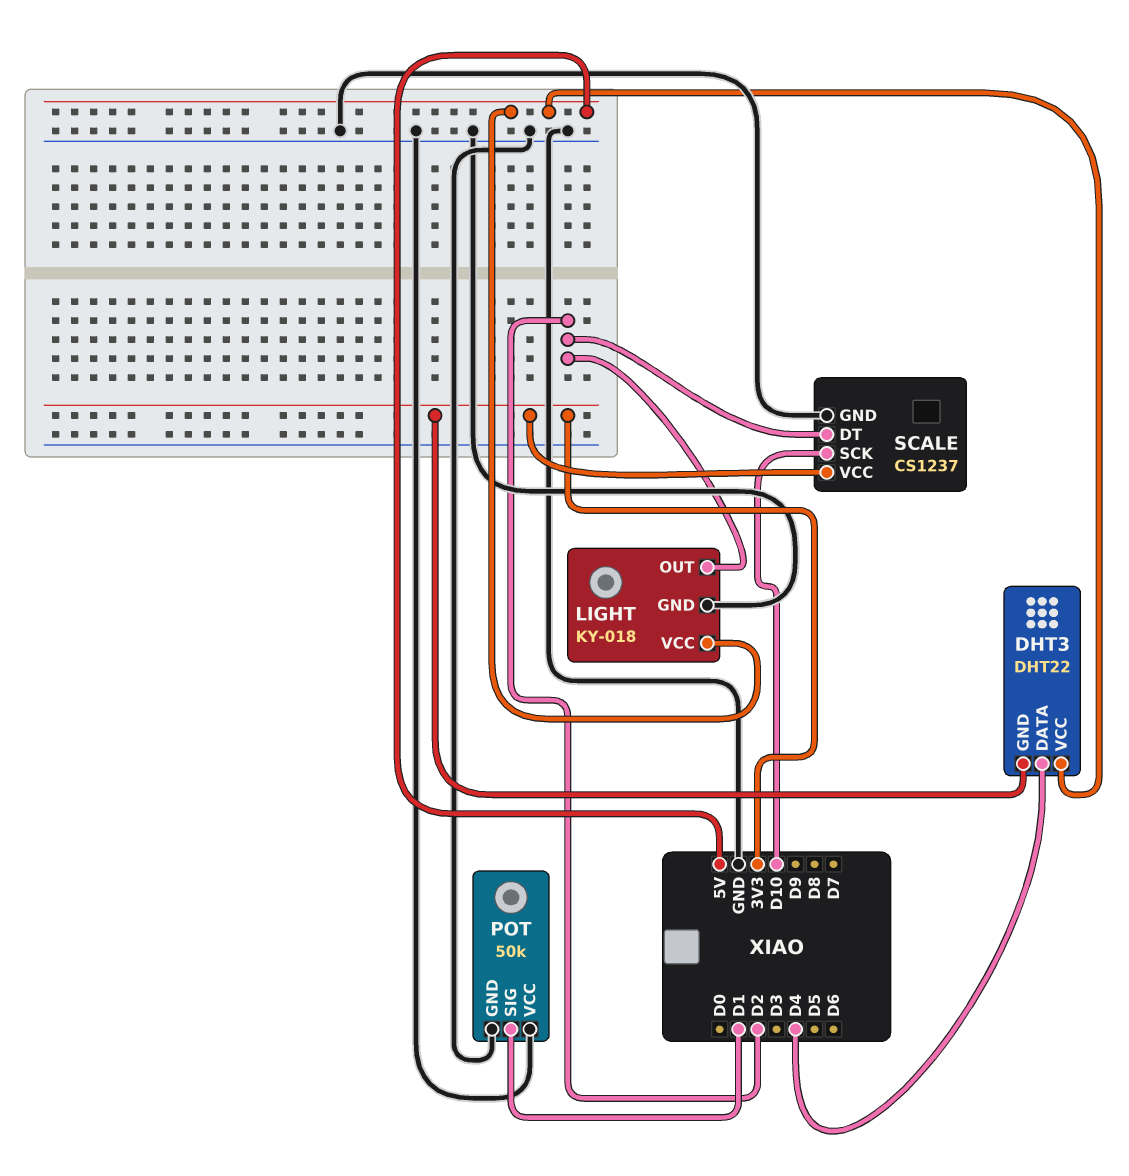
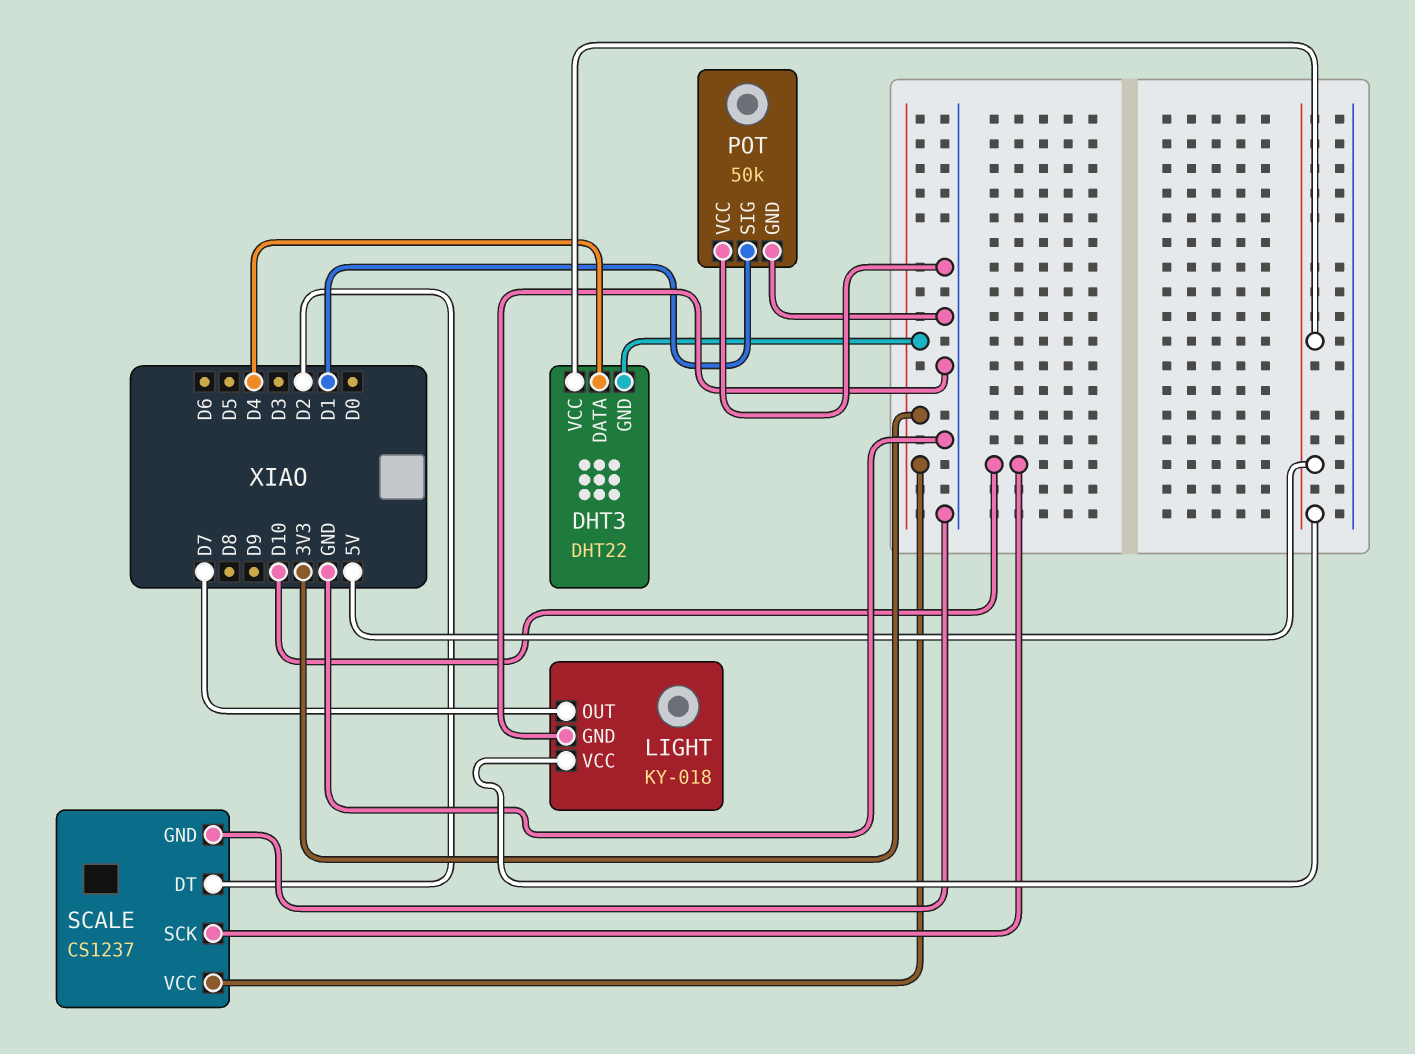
LIGHT pin OUT: D2 -> D7

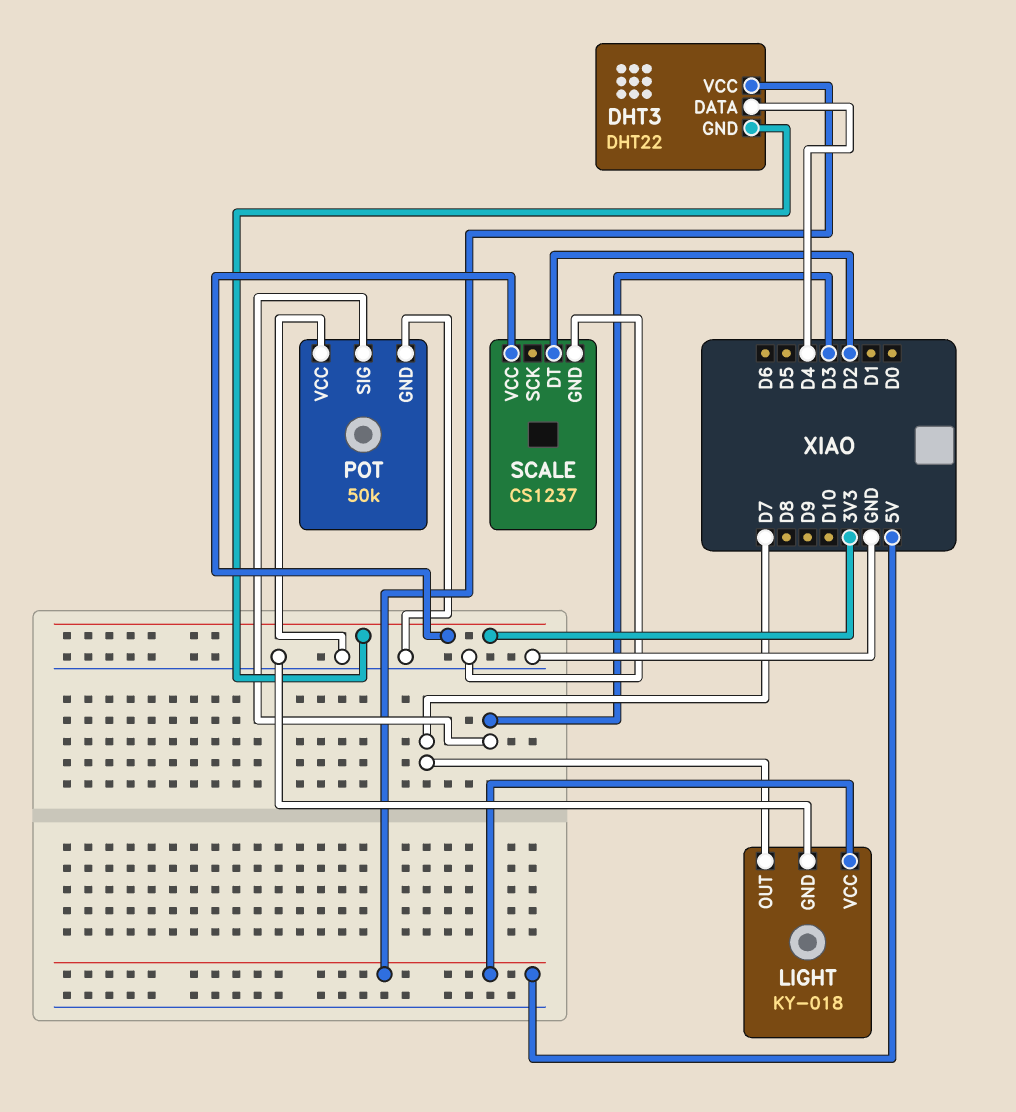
POT pin SIG: D1 -> D3
SCALE pin SCK: D10 -> none

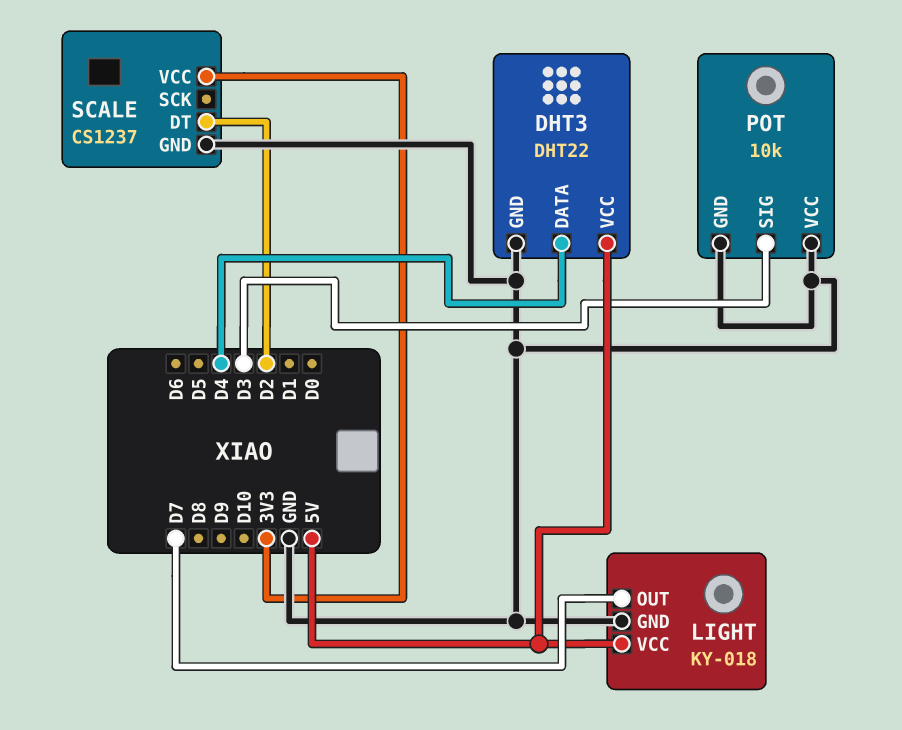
DHT3 pin GND: 3V3 -> GND
POT: 50k -> 10k

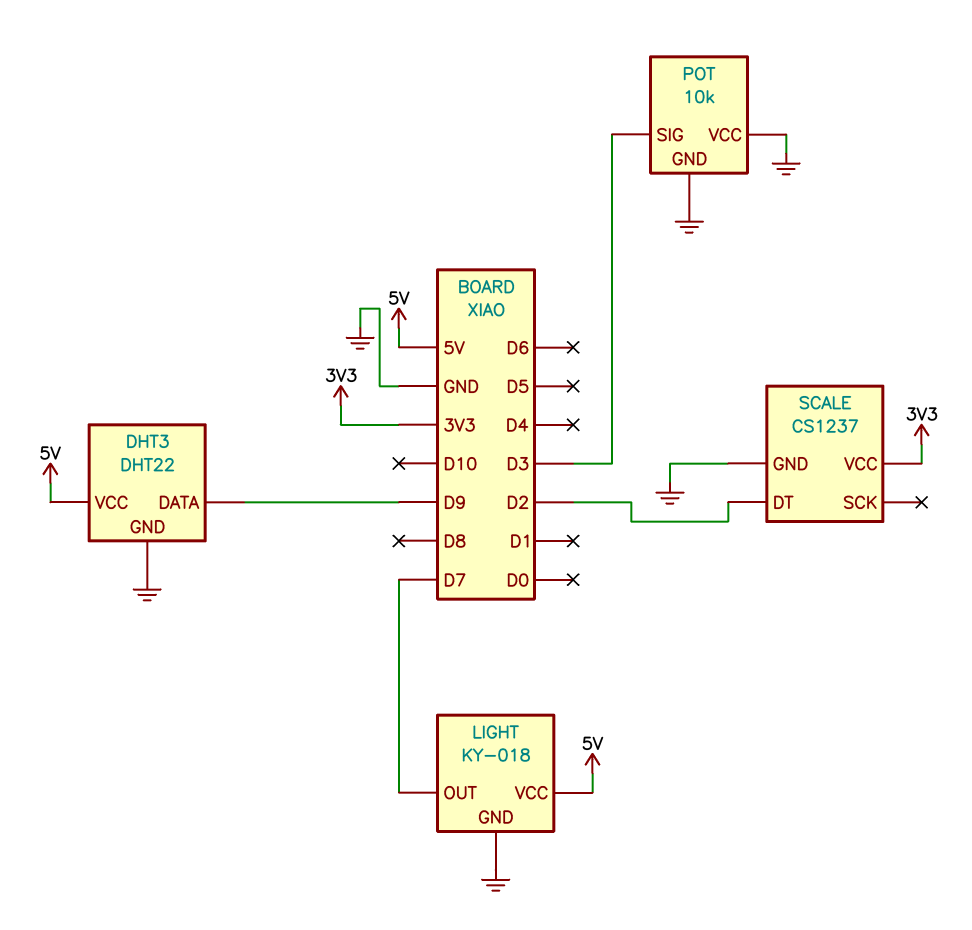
DHT3 pin DATA: D4 -> D9

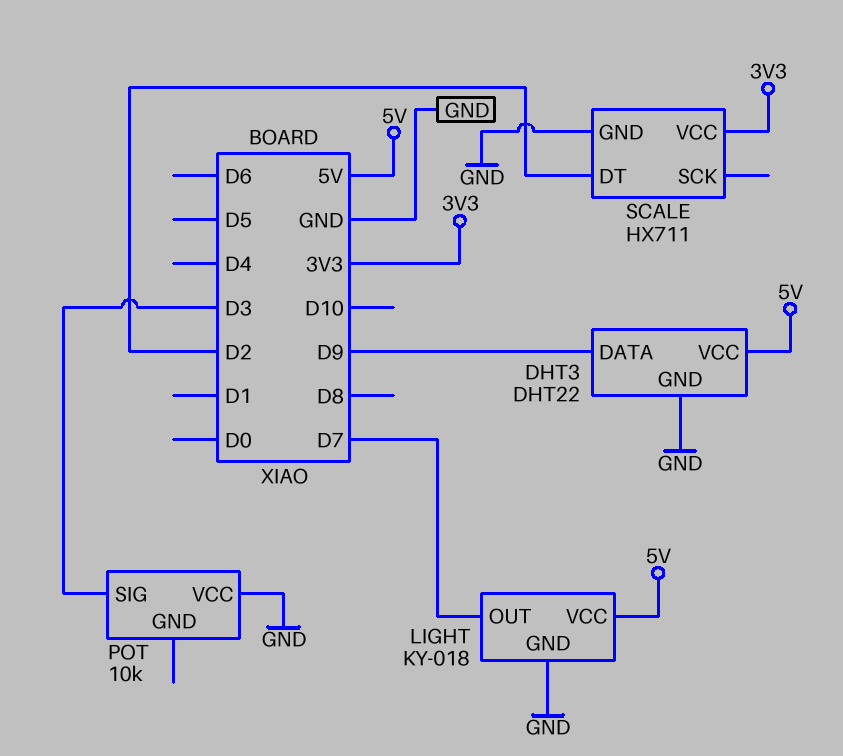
POT pin GND: GND -> none
SCALE: CS1237 -> HX711

